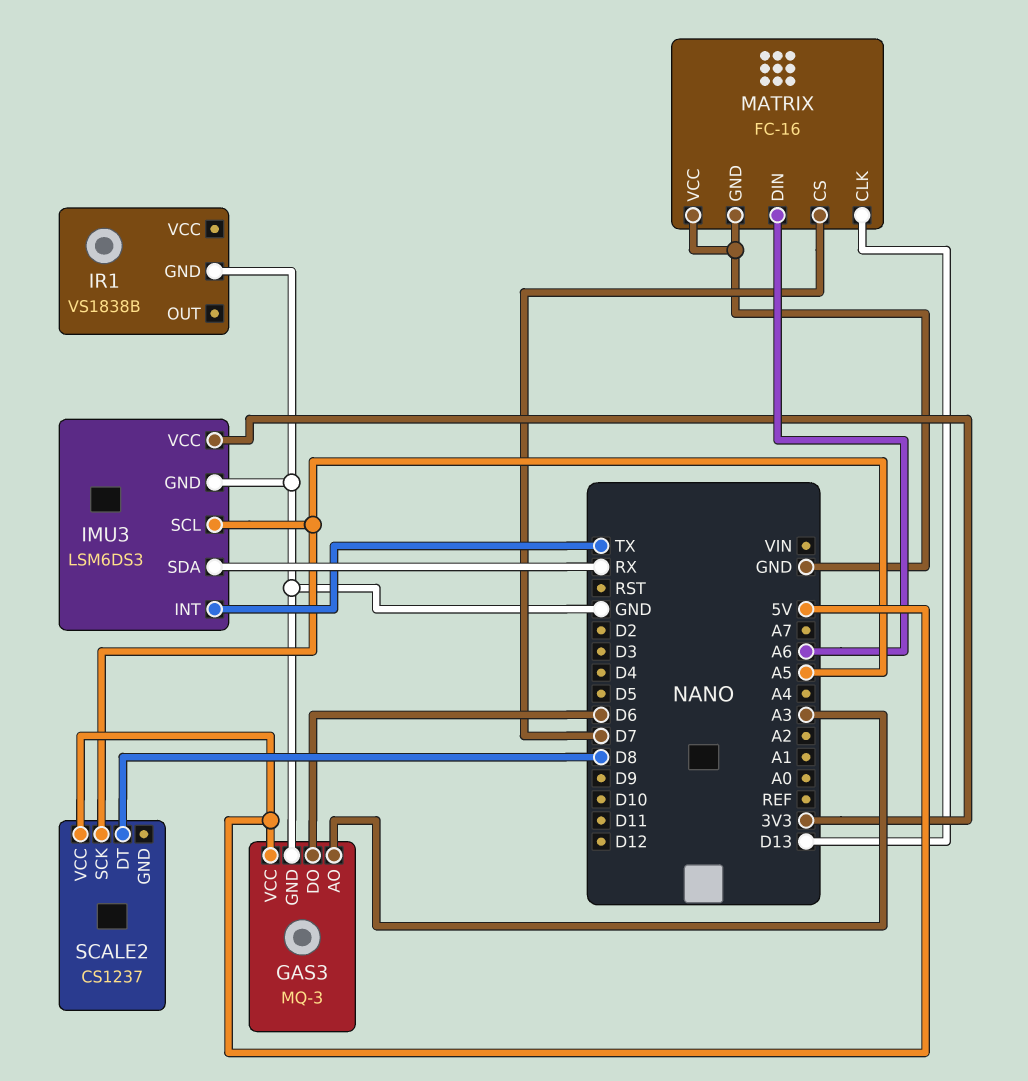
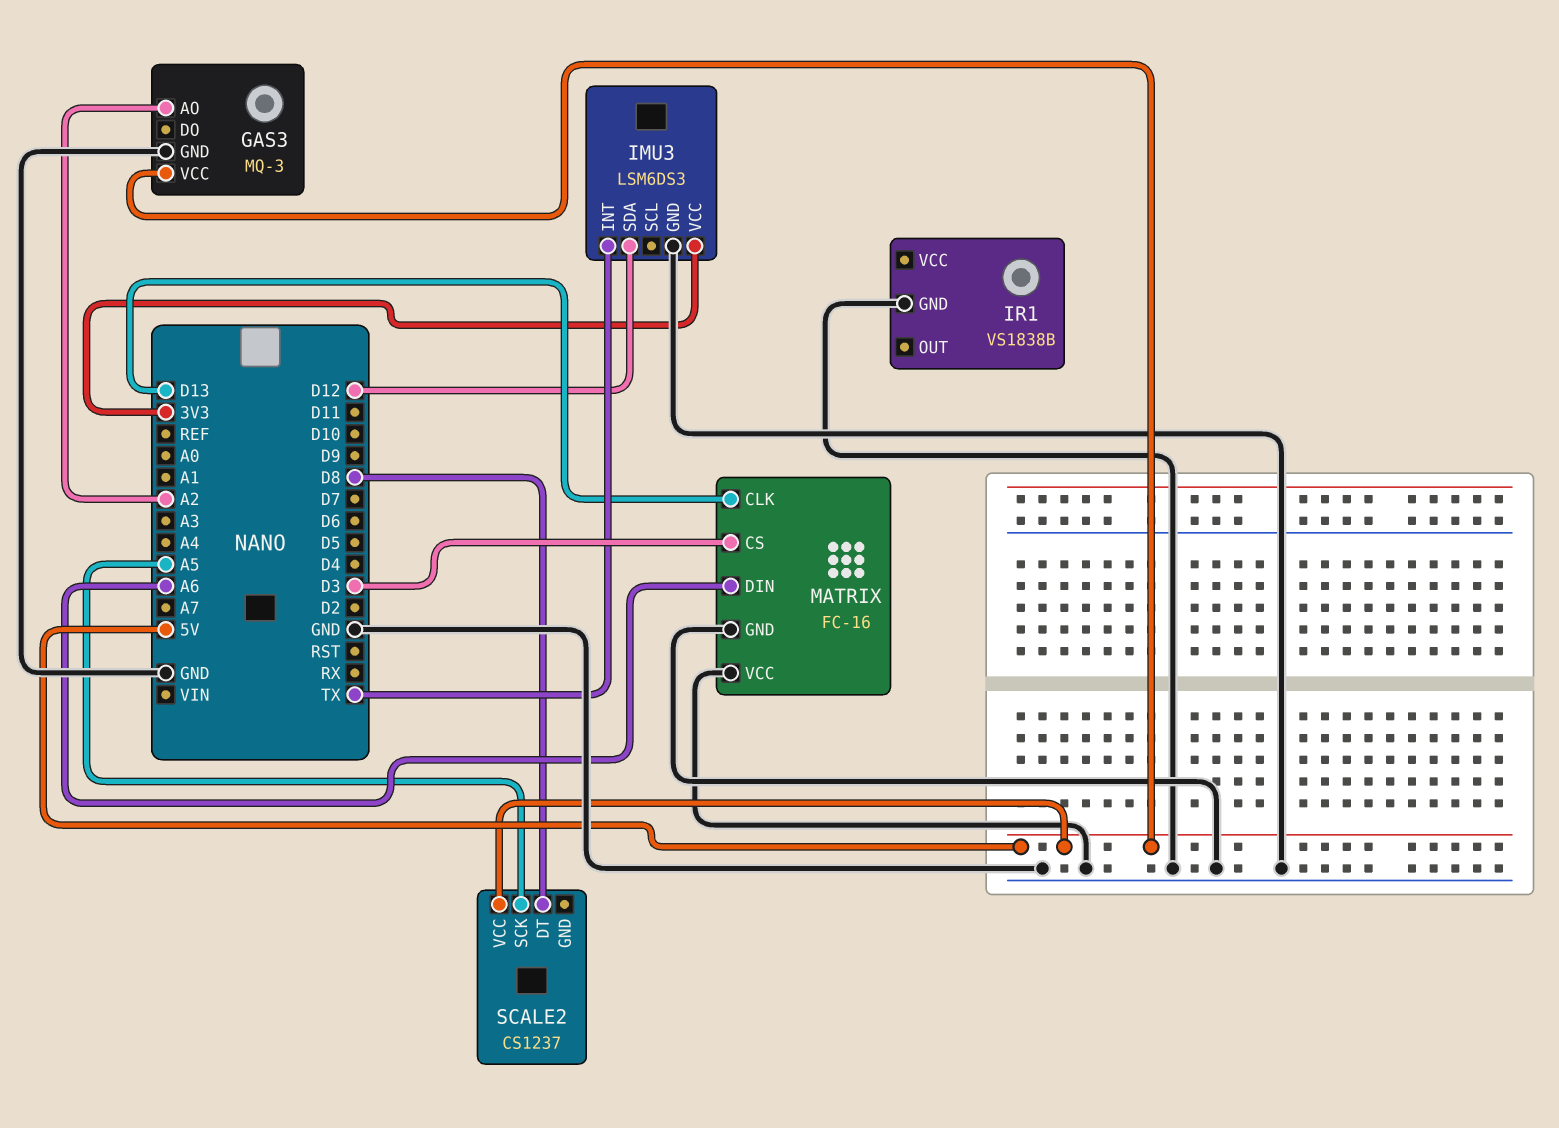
GAS3 pin AO: A3 -> A2
GAS3 pin DO: D6 -> none
IMU3 pin SCL: A5 -> none
IMU3 pin SDA: RX -> D12
MATRIX pin CS: D7 -> D3

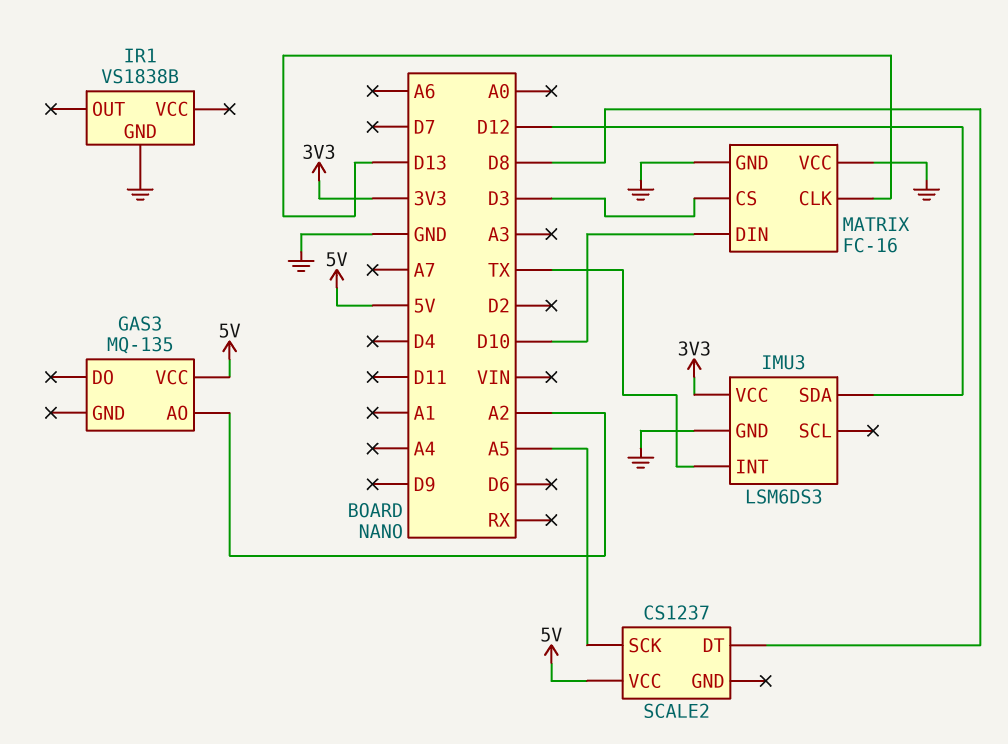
GAS3: MQ-3 -> MQ-135
GAS3 pin GND: GND -> none
MATRIX pin DIN: A6 -> D10

